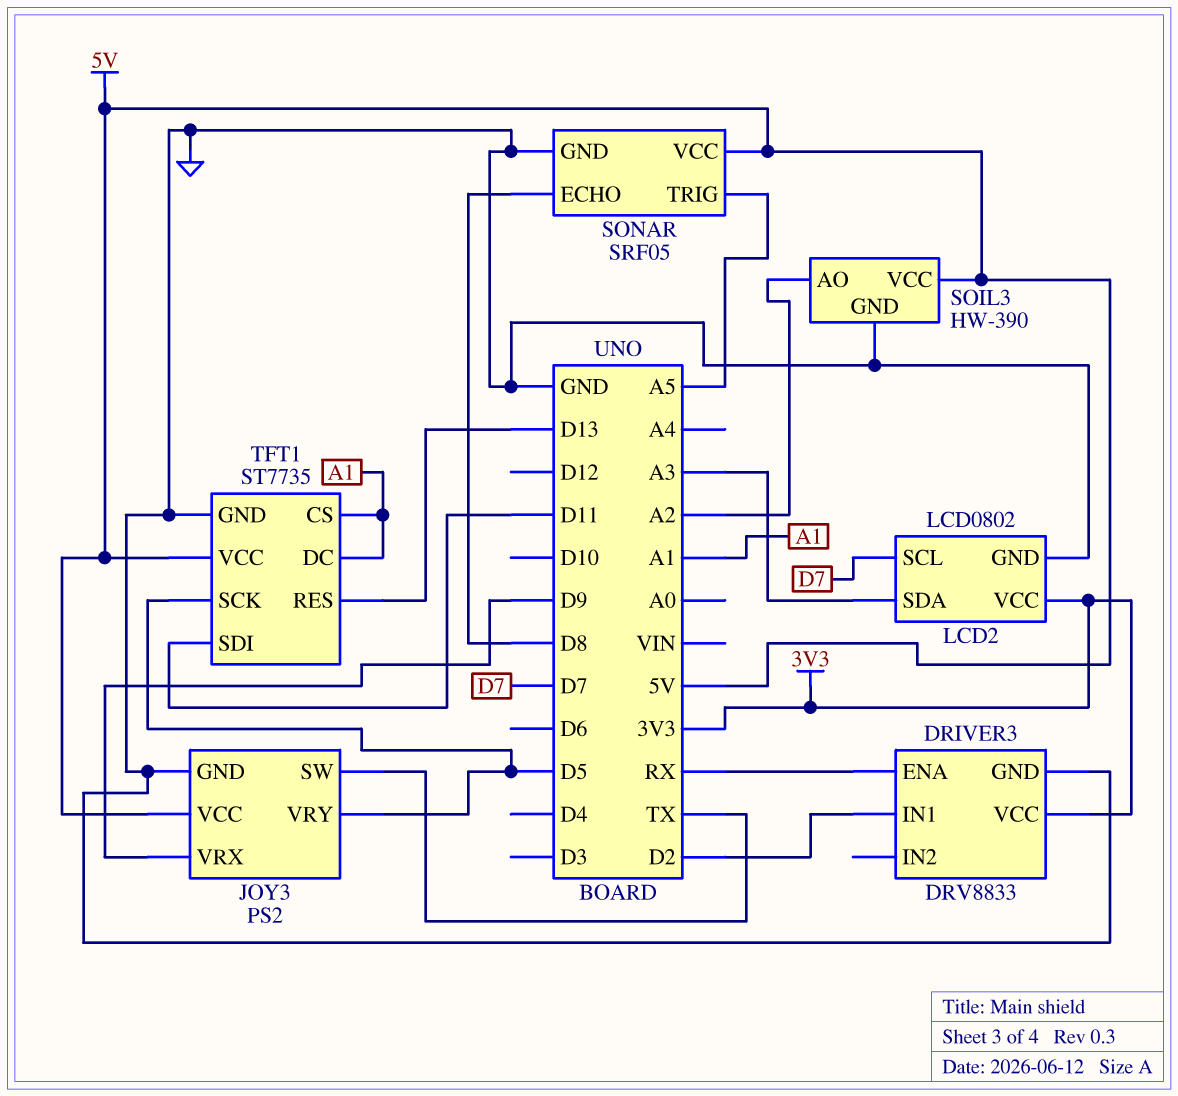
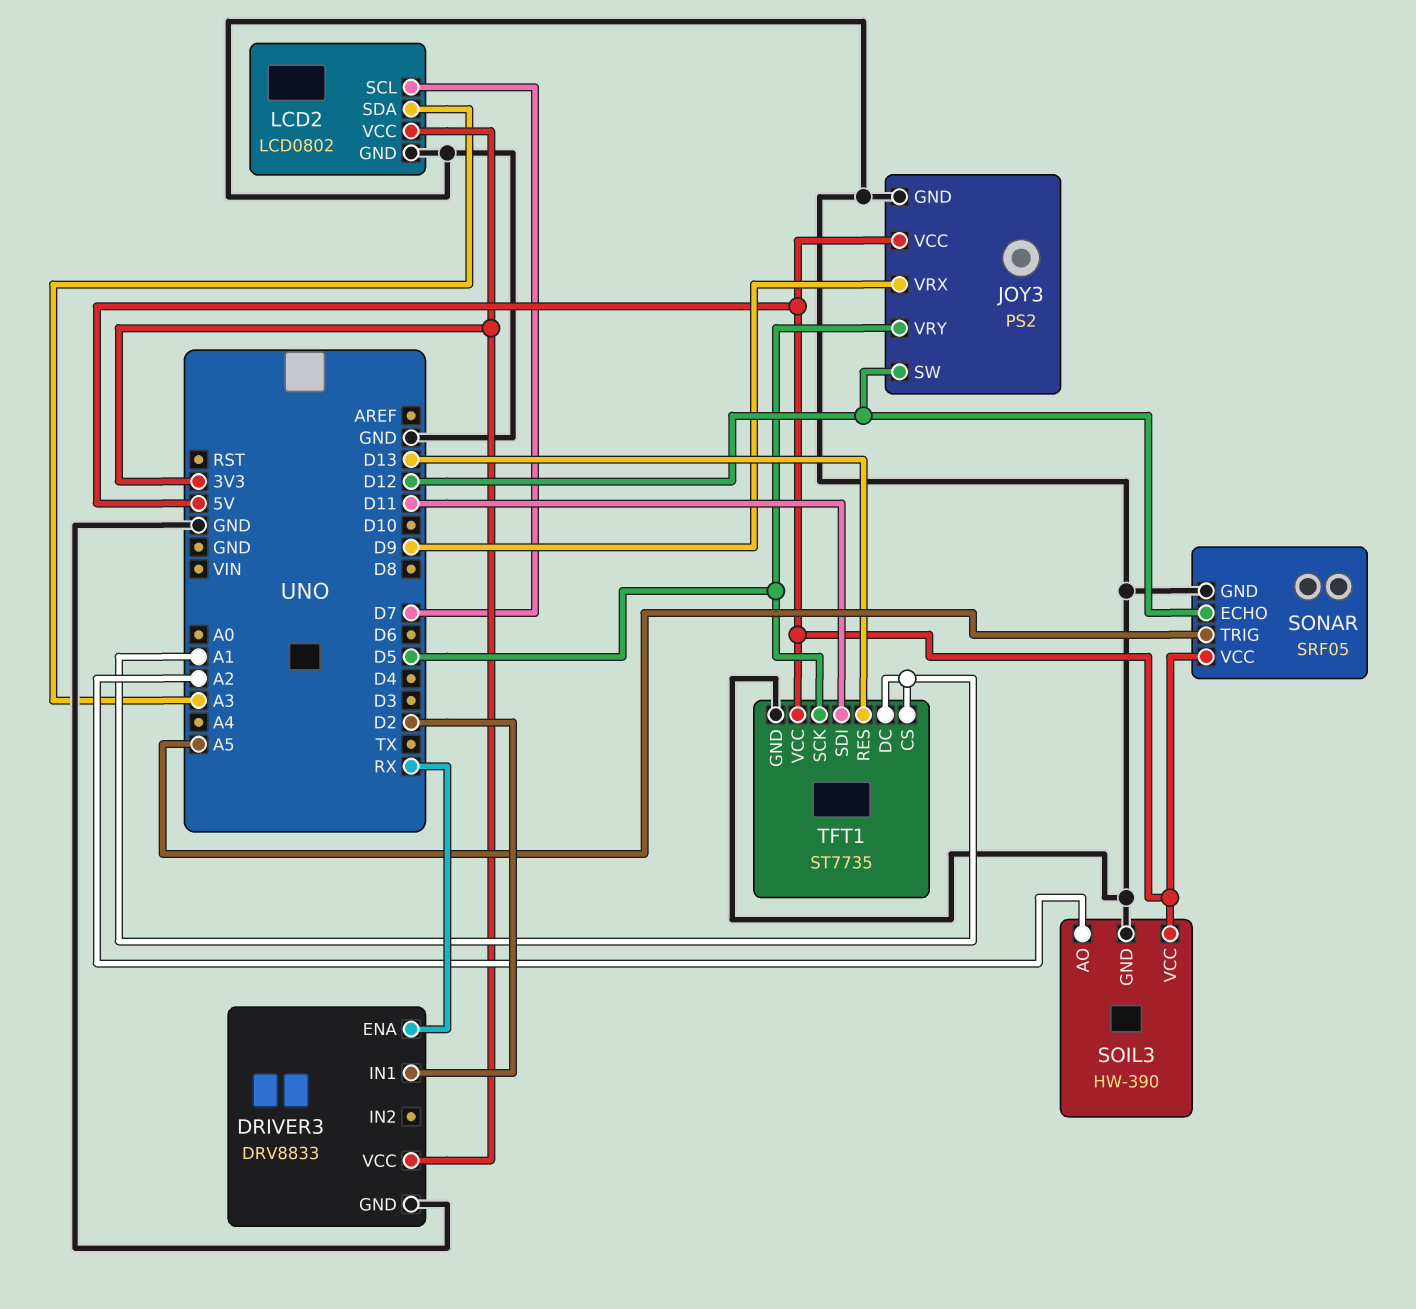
JOY3 pin SW: TX -> D12
SONAR pin ECHO: D8 -> D12

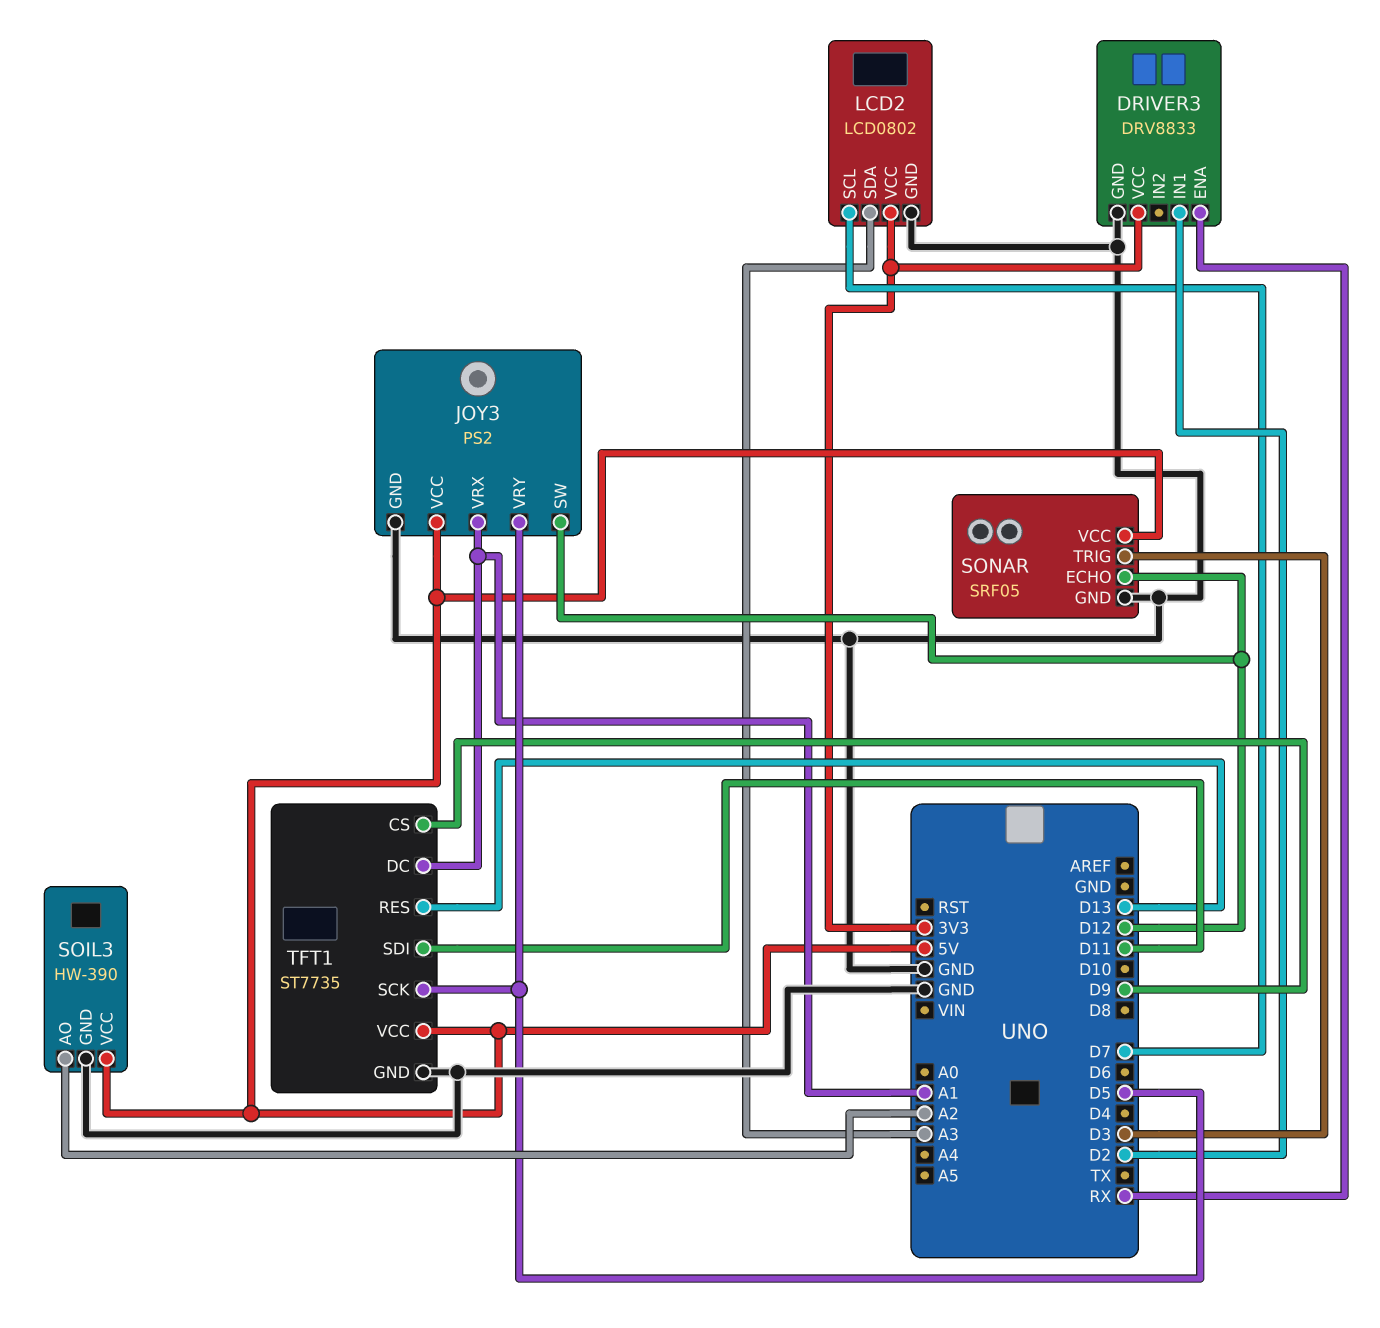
JOY3 pin VRX: D9 -> A1
SONAR pin TRIG: A5 -> D3
TFT1 pin CS: A1 -> D9

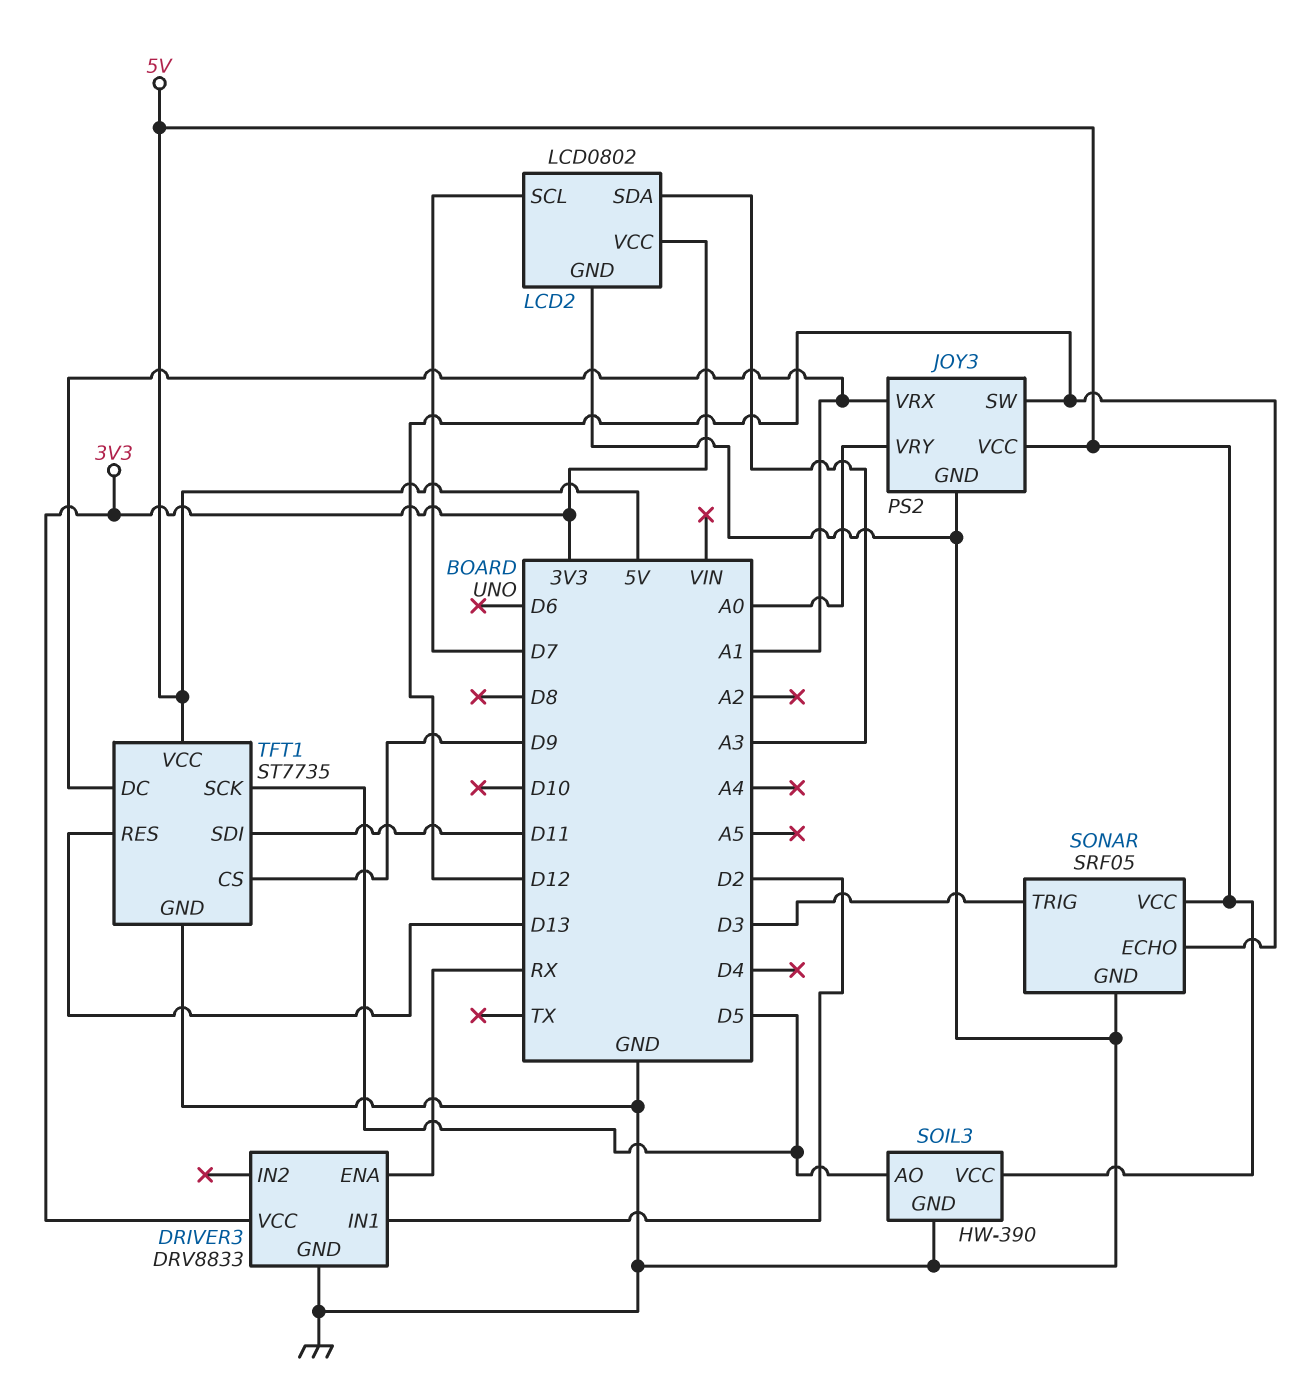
JOY3 pin VRY: D5 -> A0
SOIL3 pin AO: A2 -> D5

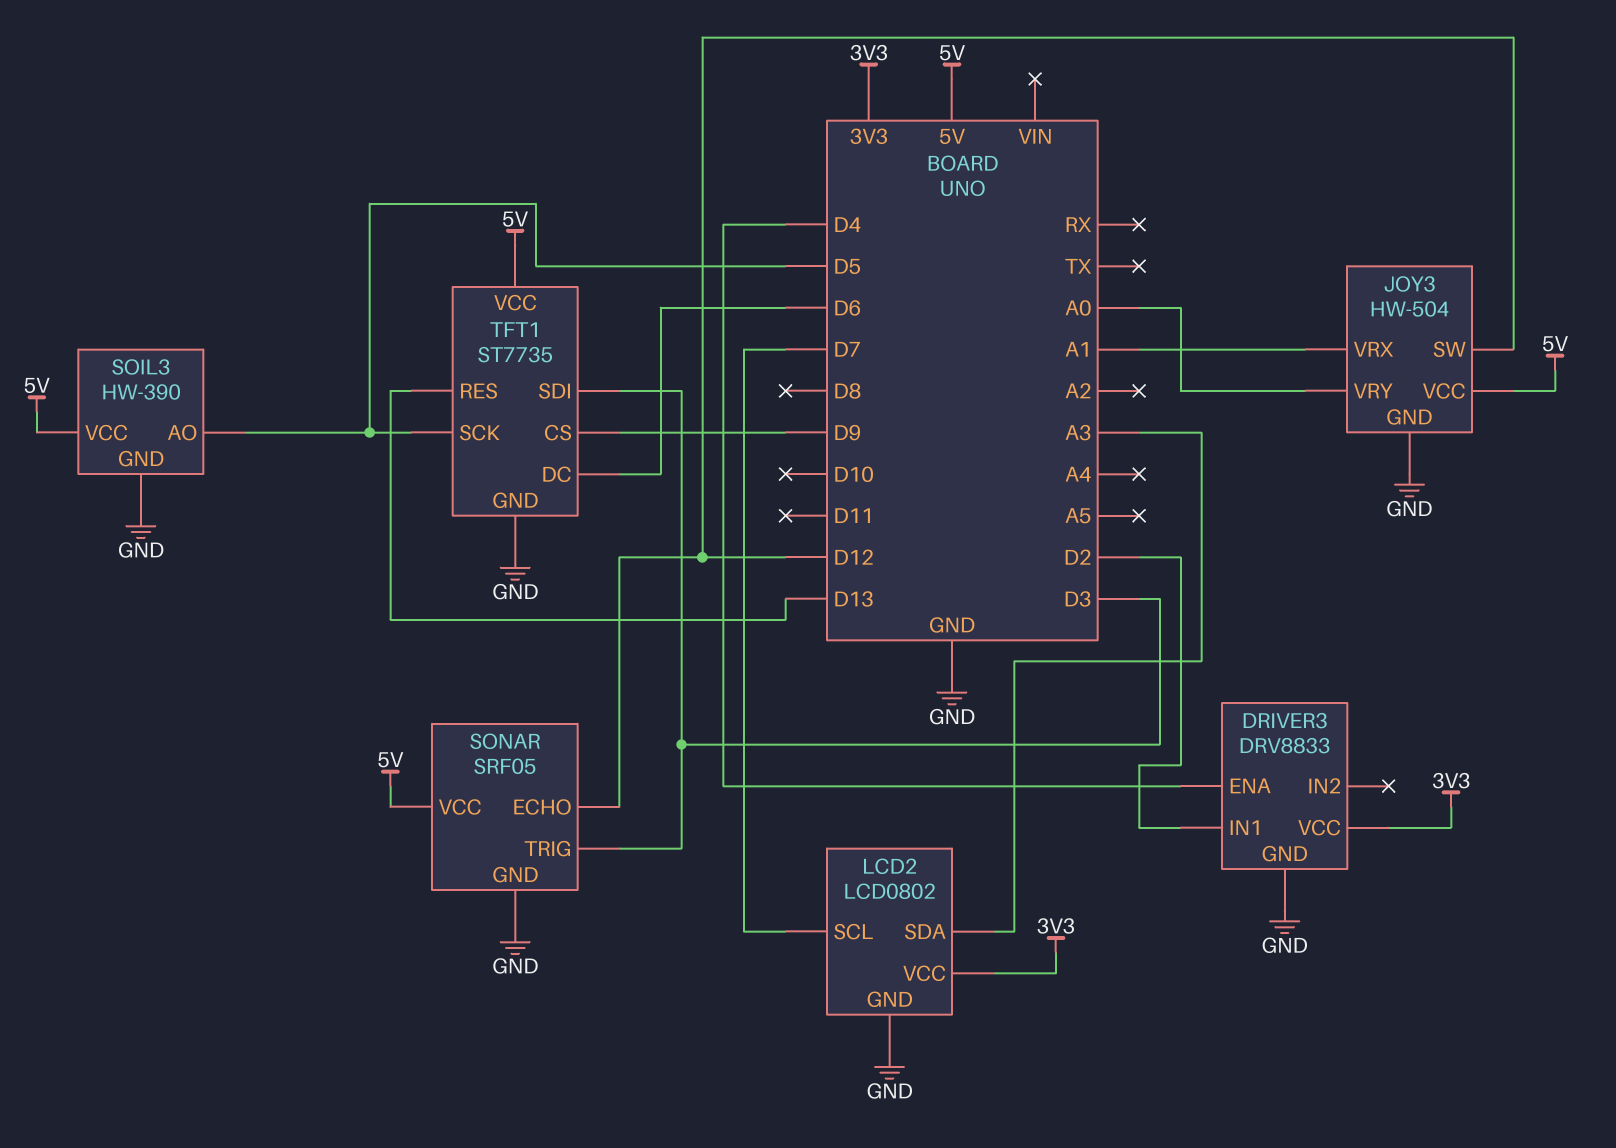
DRIVER3 pin ENA: RX -> D4
JOY3: PS2 -> HW-504
TFT1 pin DC: A1 -> D6
TFT1 pin SDI: D11 -> D3

